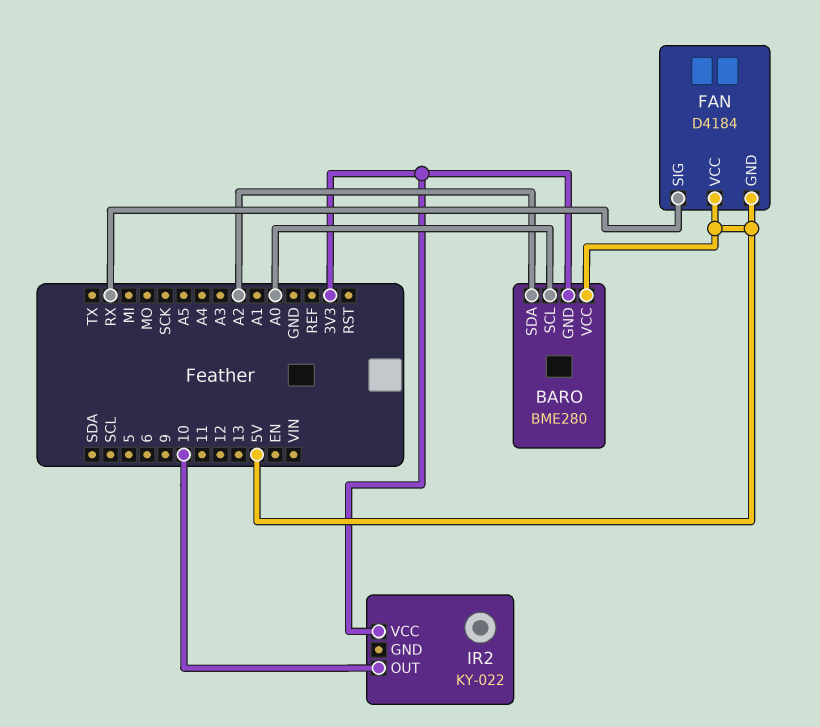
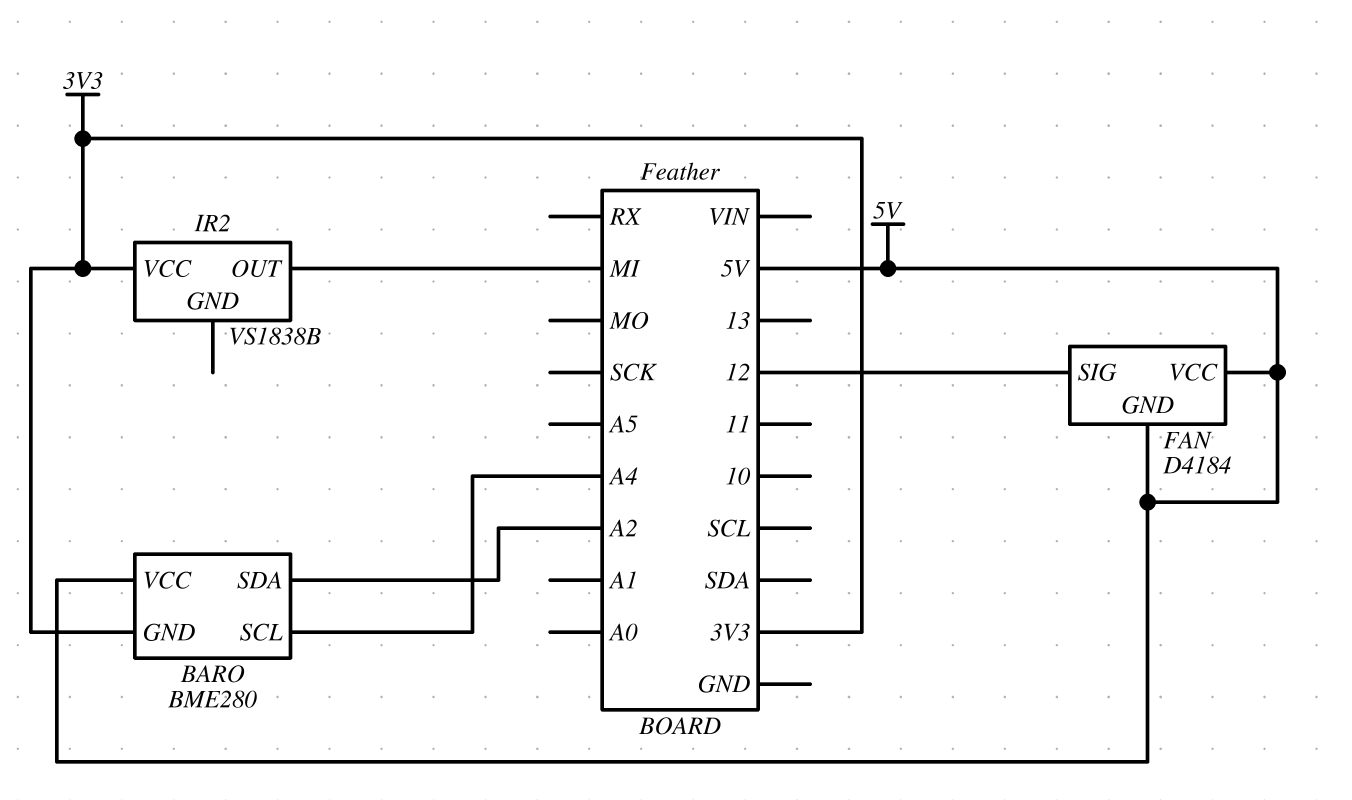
BARO pin SCL: A0 -> A4
FAN pin SIG: RX -> 12
IR2: KY-022 -> VS1838B
IR2 pin OUT: 10 -> MI

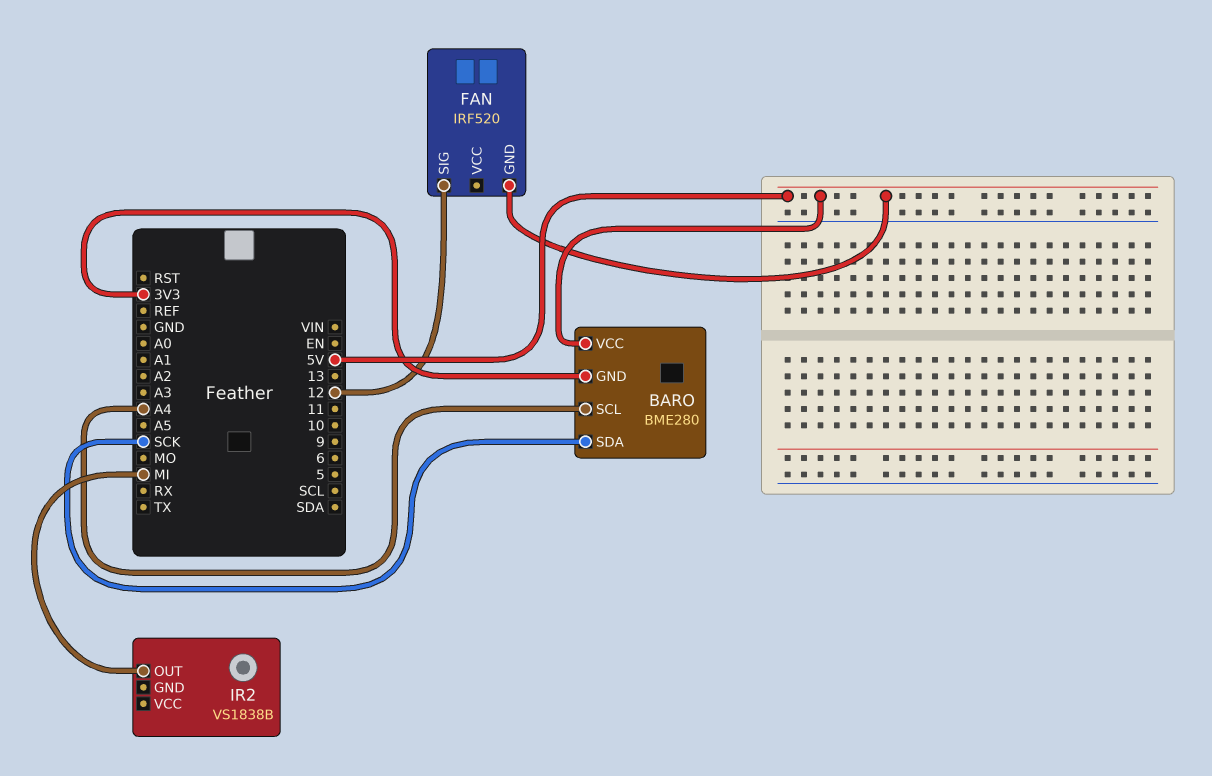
BARO pin SDA: A2 -> SCK
FAN: D4184 -> IRF520
FAN pin VCC: 5V -> none
IR2 pin VCC: 3V3 -> none

